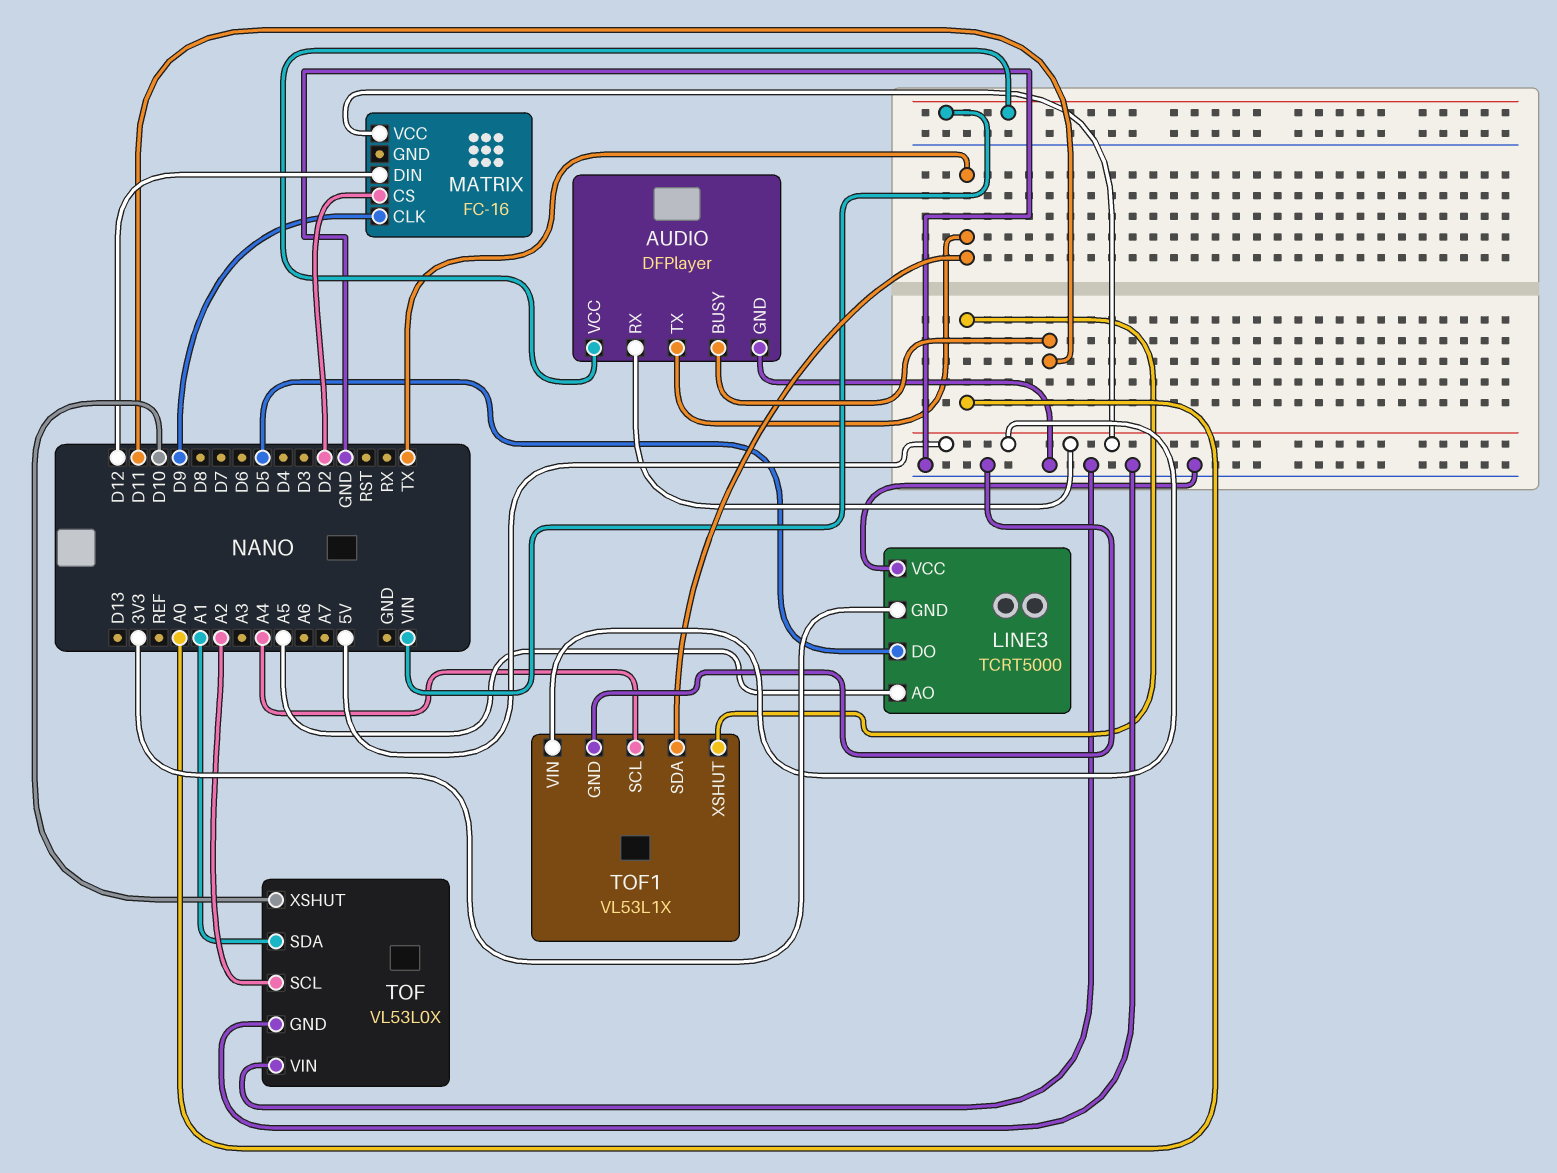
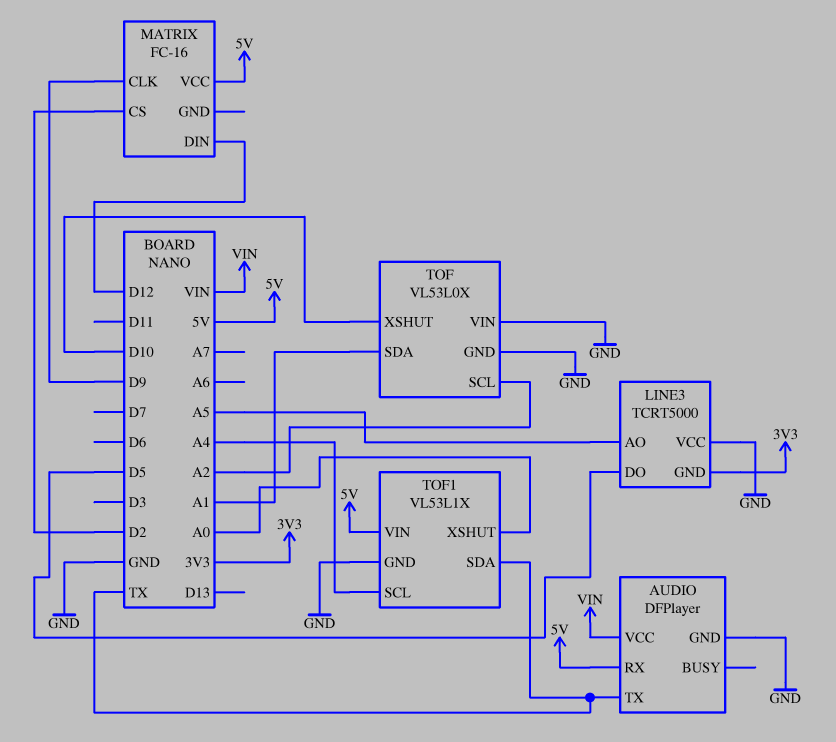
AUDIO pin BUSY: D11 -> none

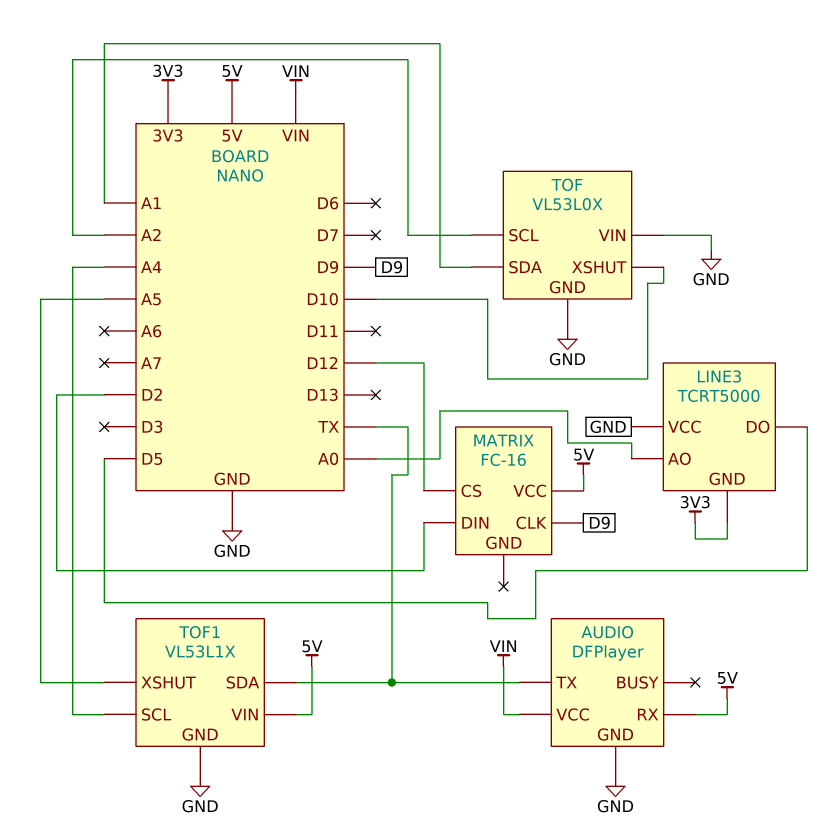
LINE3 pin AO: A5 -> A0
MATRIX pin CS: D2 -> D12
MATRIX pin DIN: D12 -> D2
TOF1 pin XSHUT: A0 -> A5

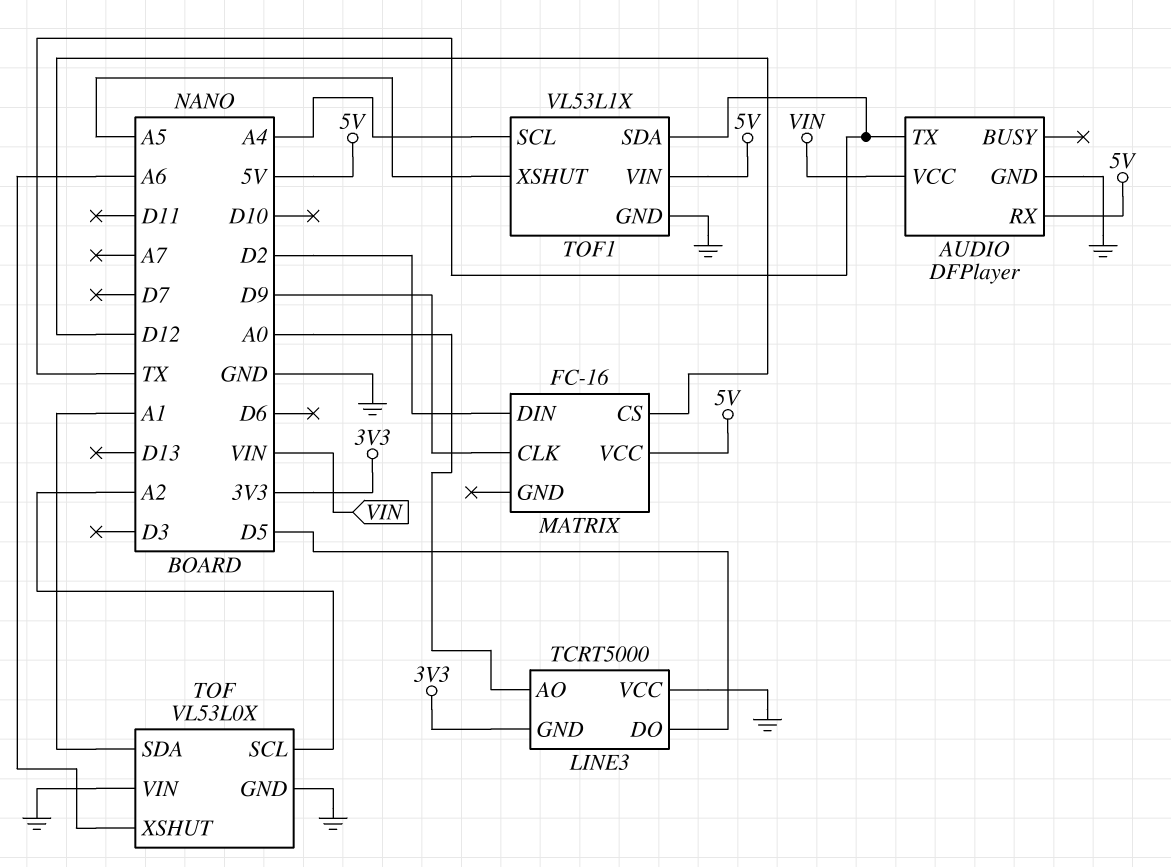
TOF pin XSHUT: D10 -> A6

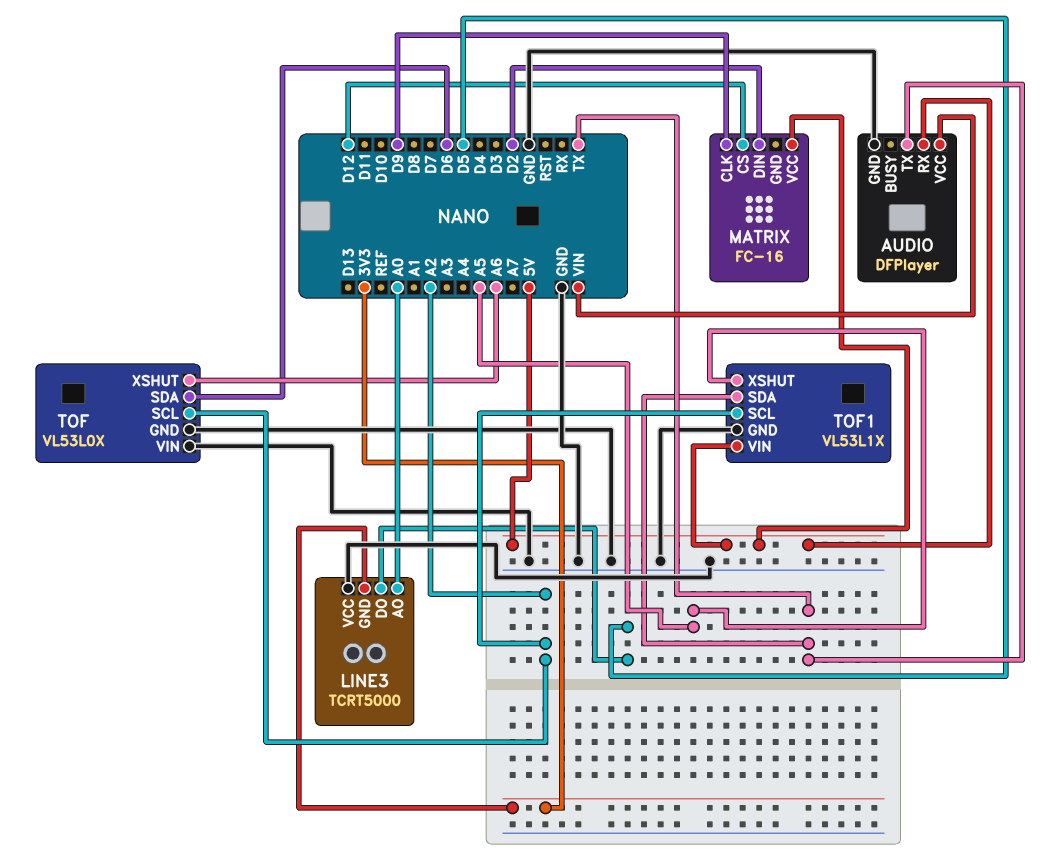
TOF pin SDA: A1 -> D6
TOF1 pin SCL: A4 -> A2

